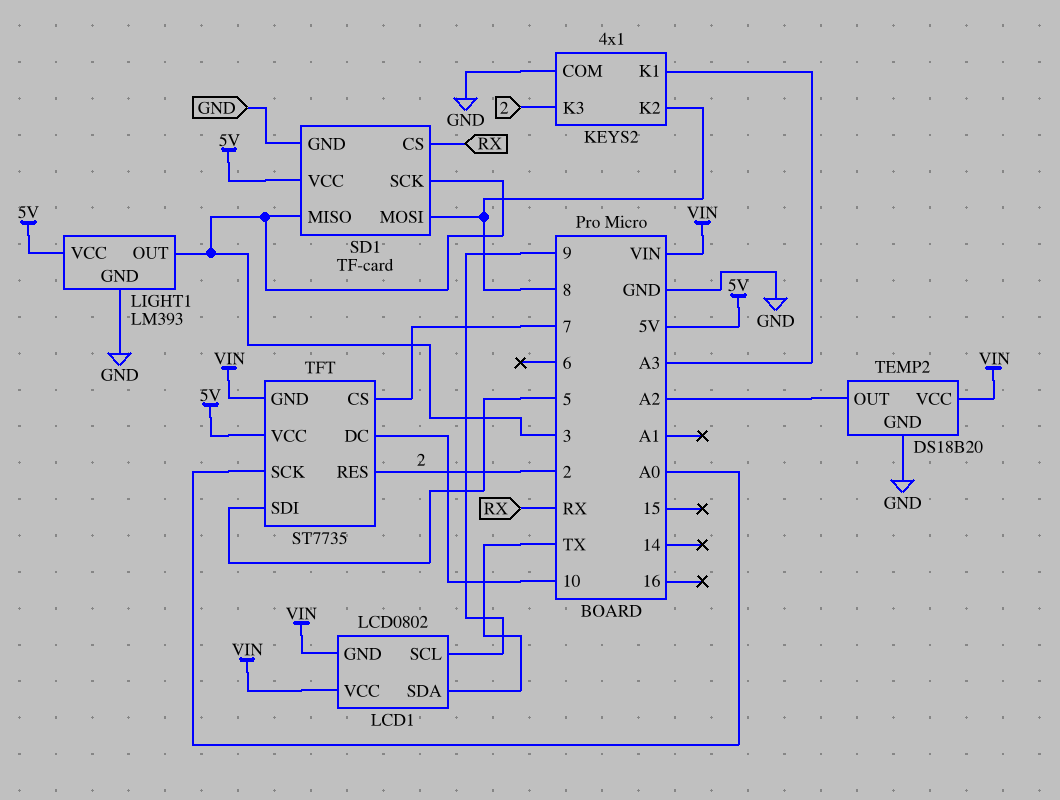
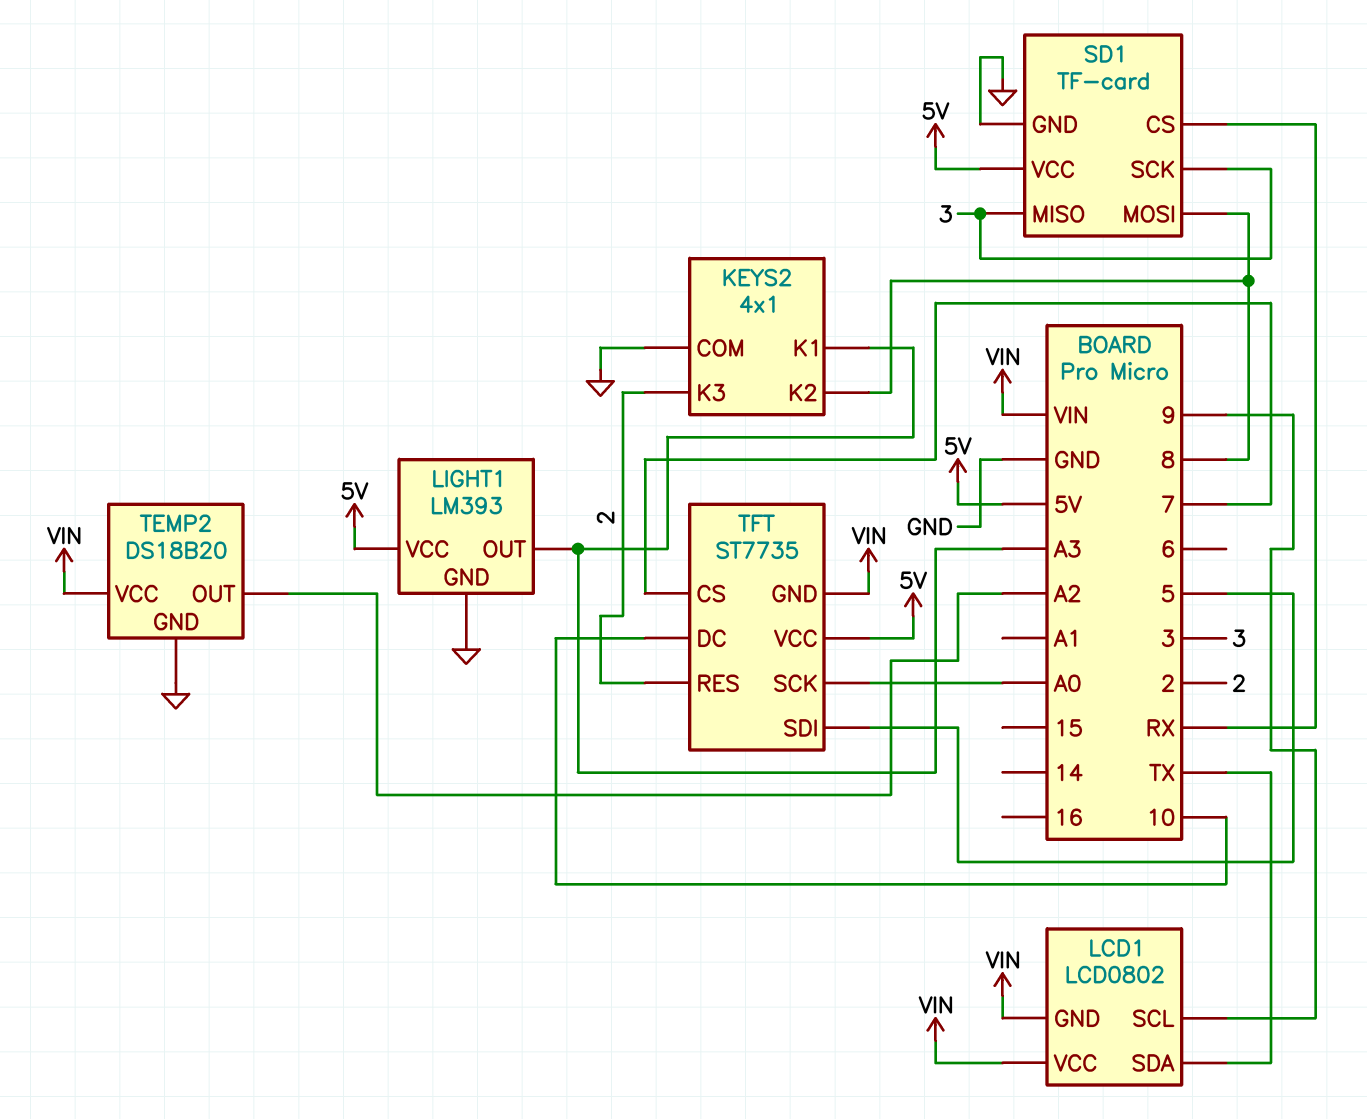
LIGHT1 pin OUT: 3 -> A3

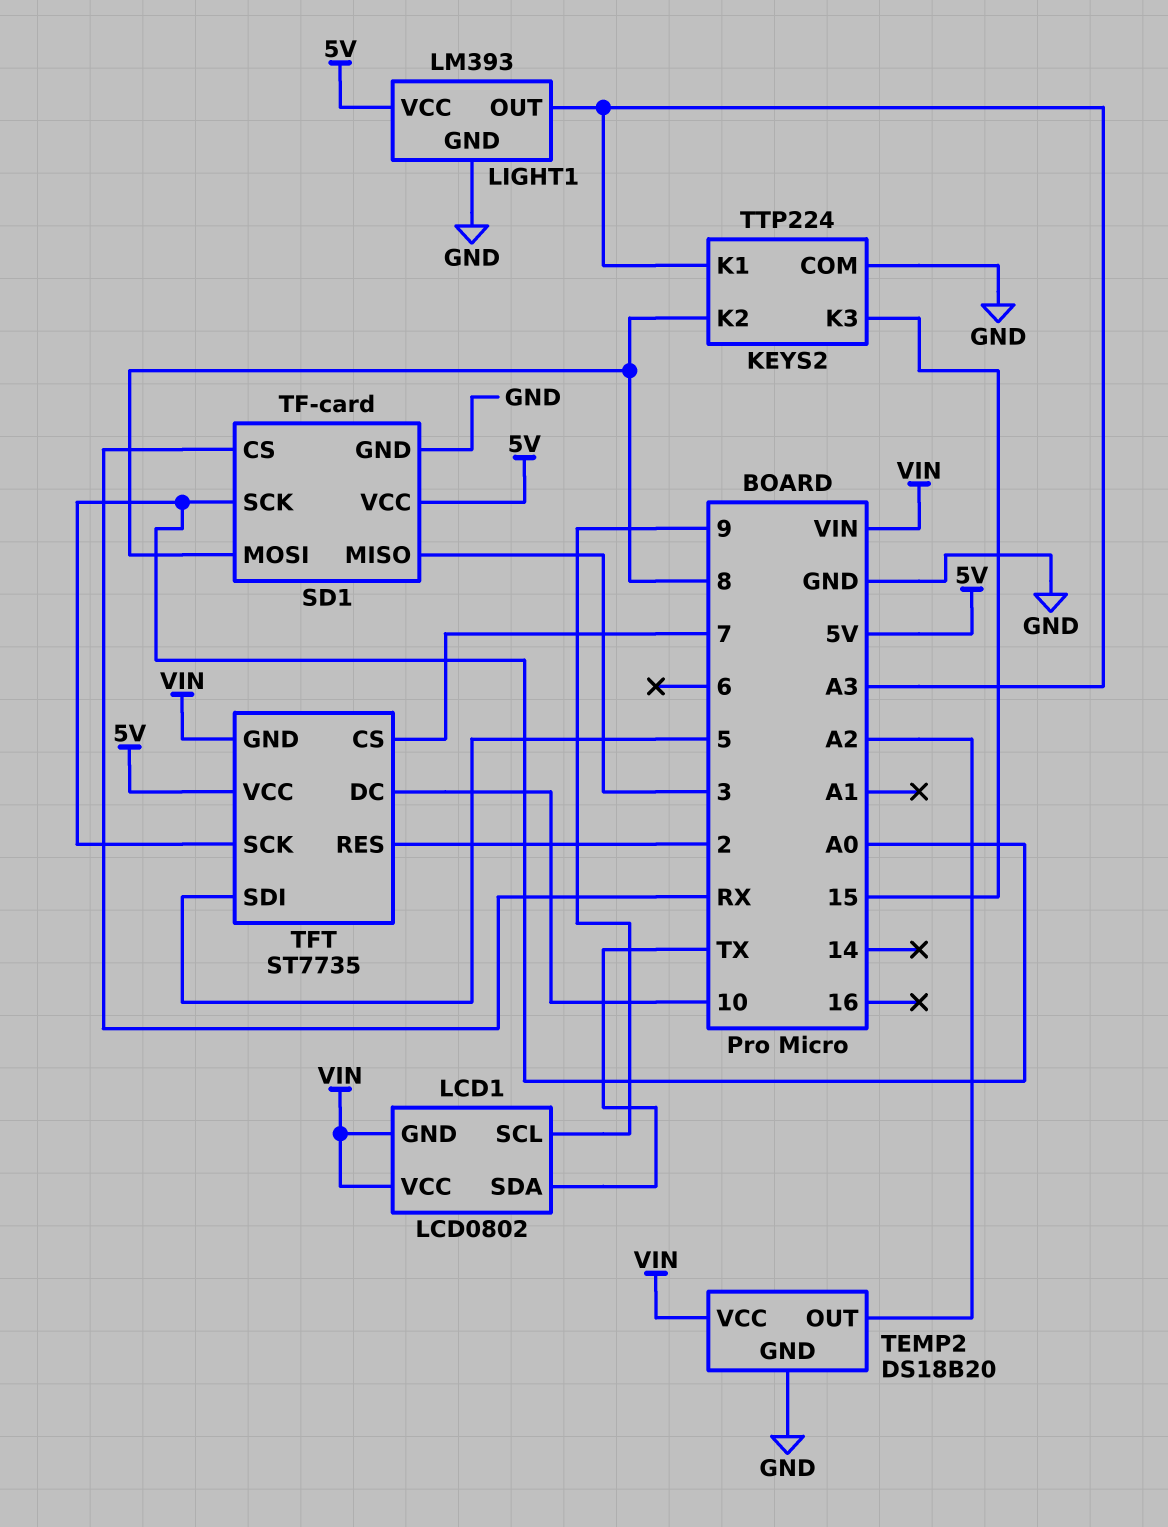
KEYS2: 4x1 -> TTP224
KEYS2 pin K3: 2 -> 15
SD1 pin SCK: 3 -> A0

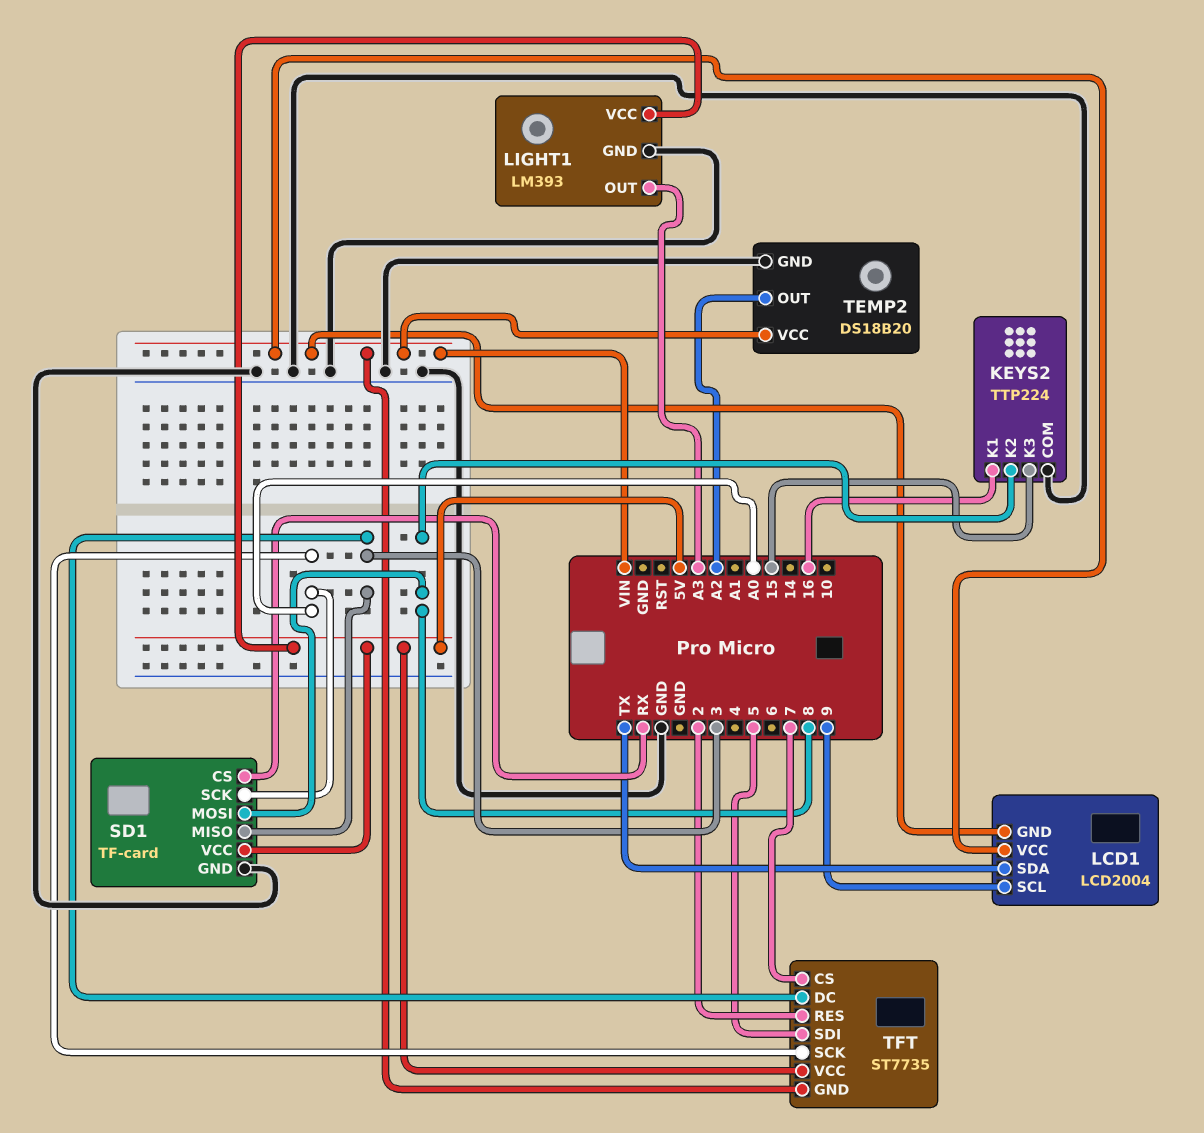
KEYS2 pin K1: A3 -> 16
LCD1: LCD0802 -> LCD2004
TFT pin DC: 10 -> 3

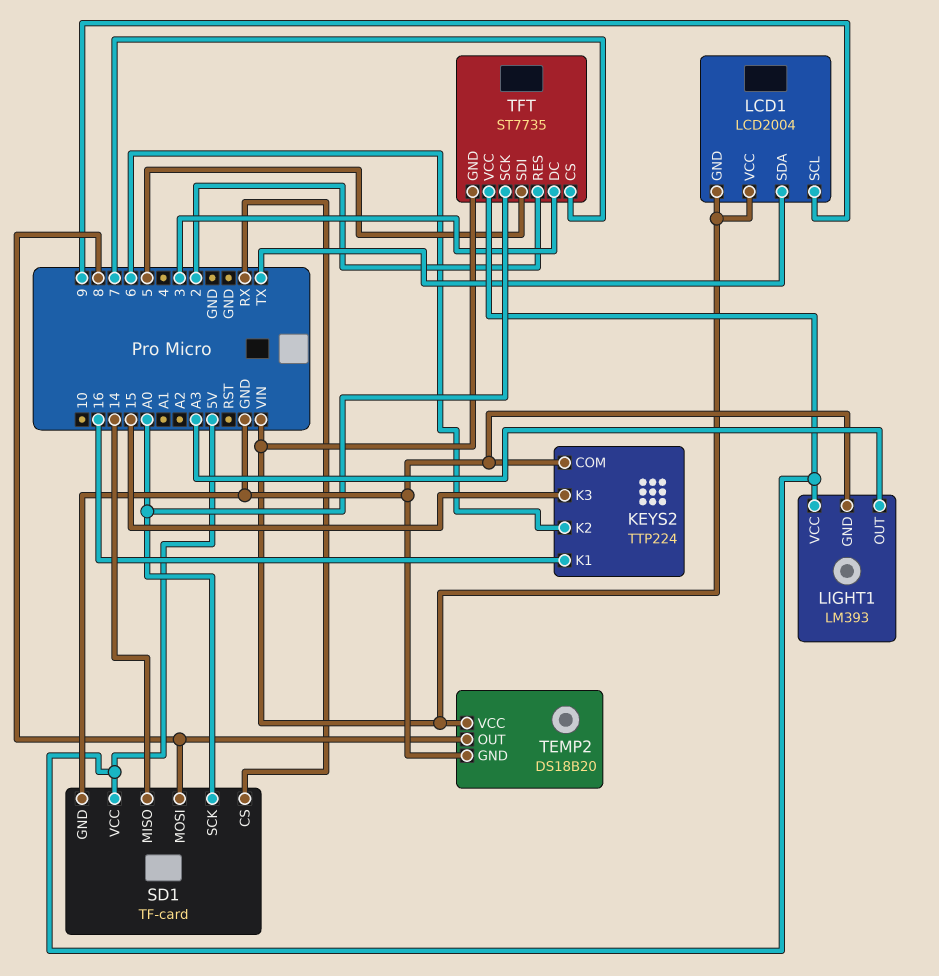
KEYS2 pin K2: 8 -> 6
SD1 pin MISO: 3 -> 14
TEMP2 pin OUT: A2 -> 8

